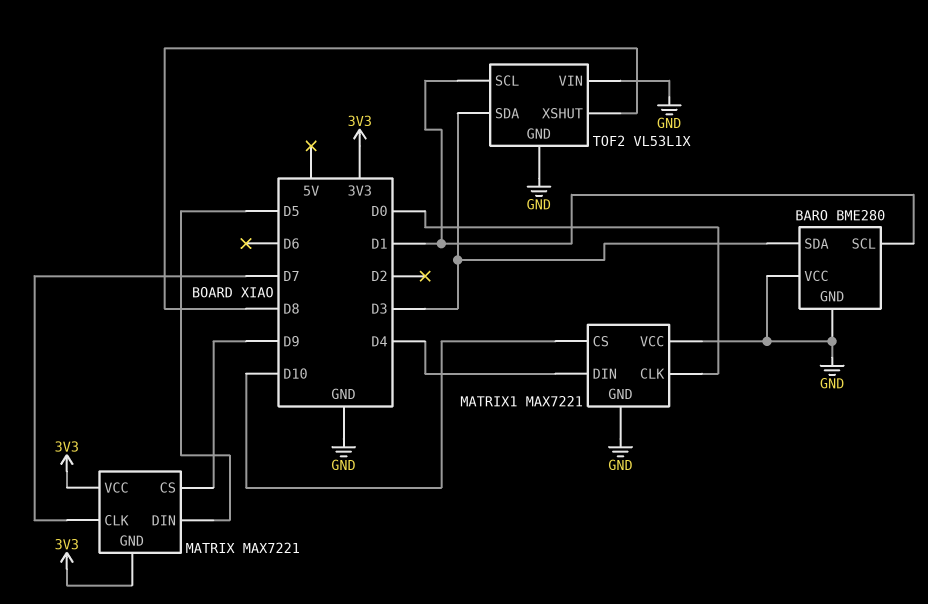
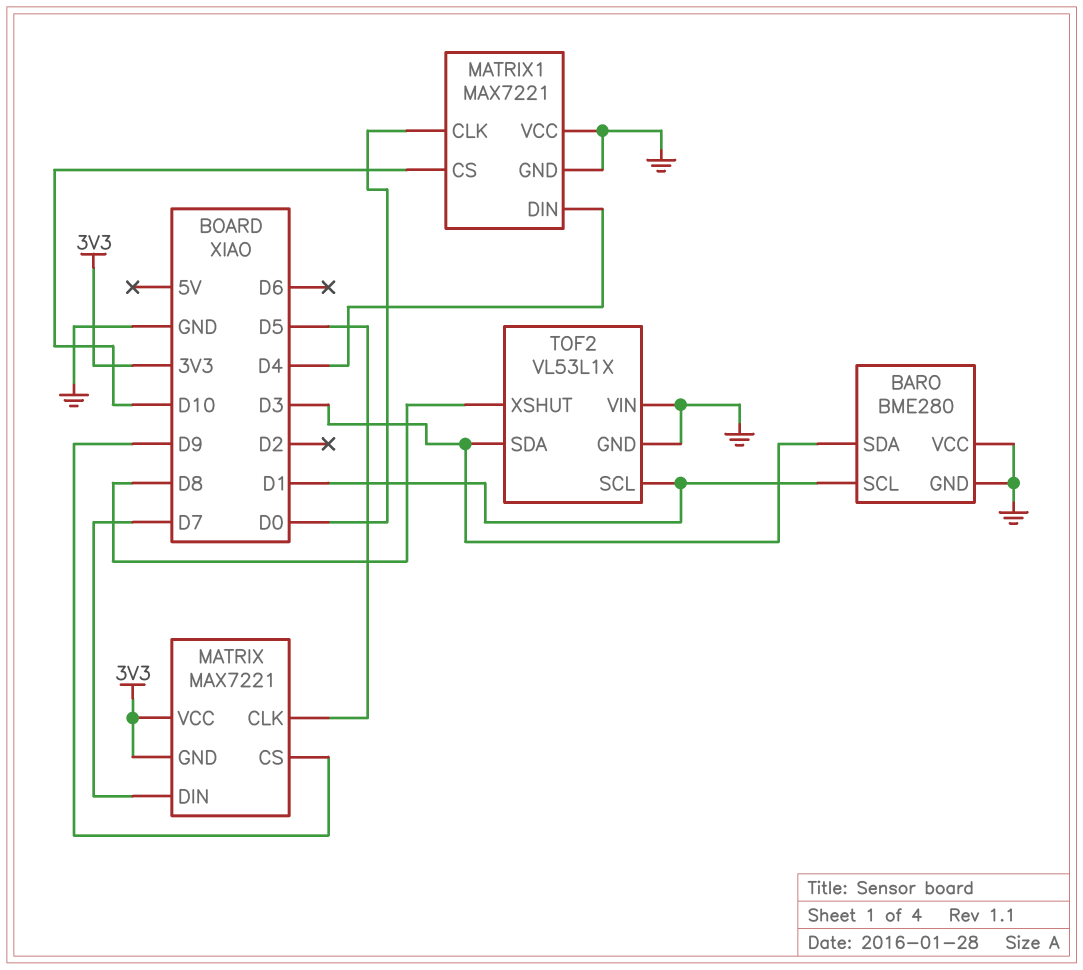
MATRIX pin CLK: D7 -> D5
MATRIX pin DIN: D5 -> D7

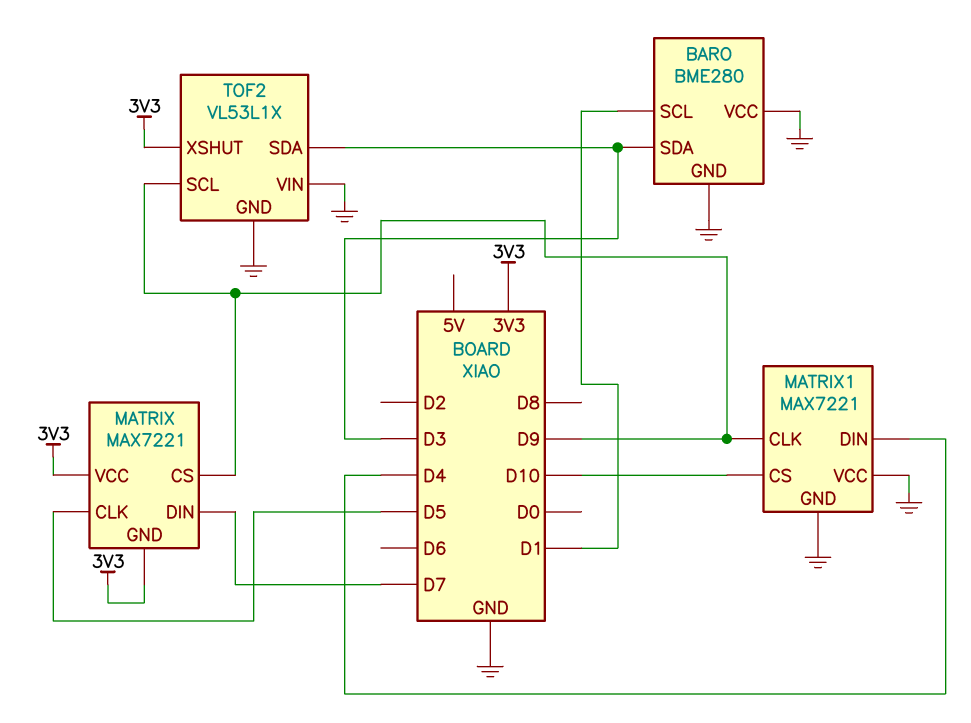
MATRIX1 pin CLK: D0 -> D9
TOF2 pin SCL: D1 -> D9
TOF2 pin XSHUT: D8 -> 3V3

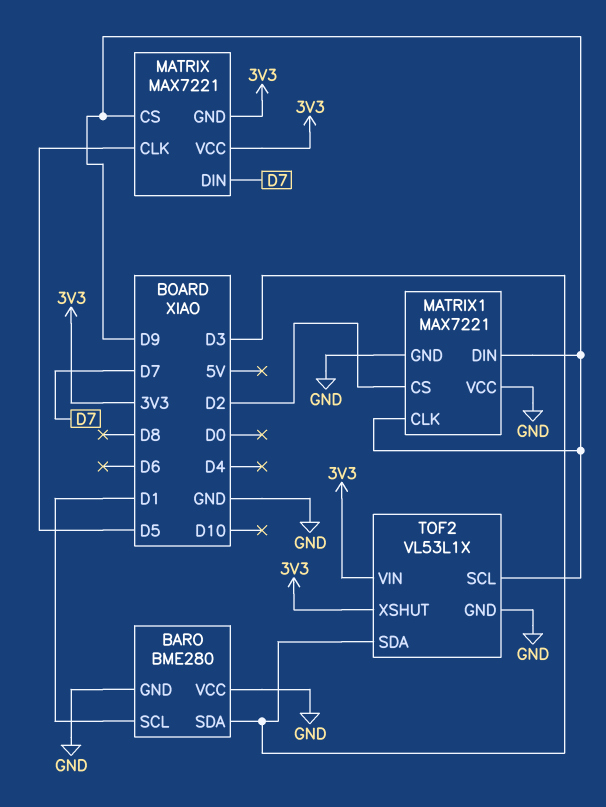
MATRIX1 pin CS: D10 -> D2
MATRIX1 pin DIN: D4 -> D9
TOF2 pin VIN: GND -> 3V3

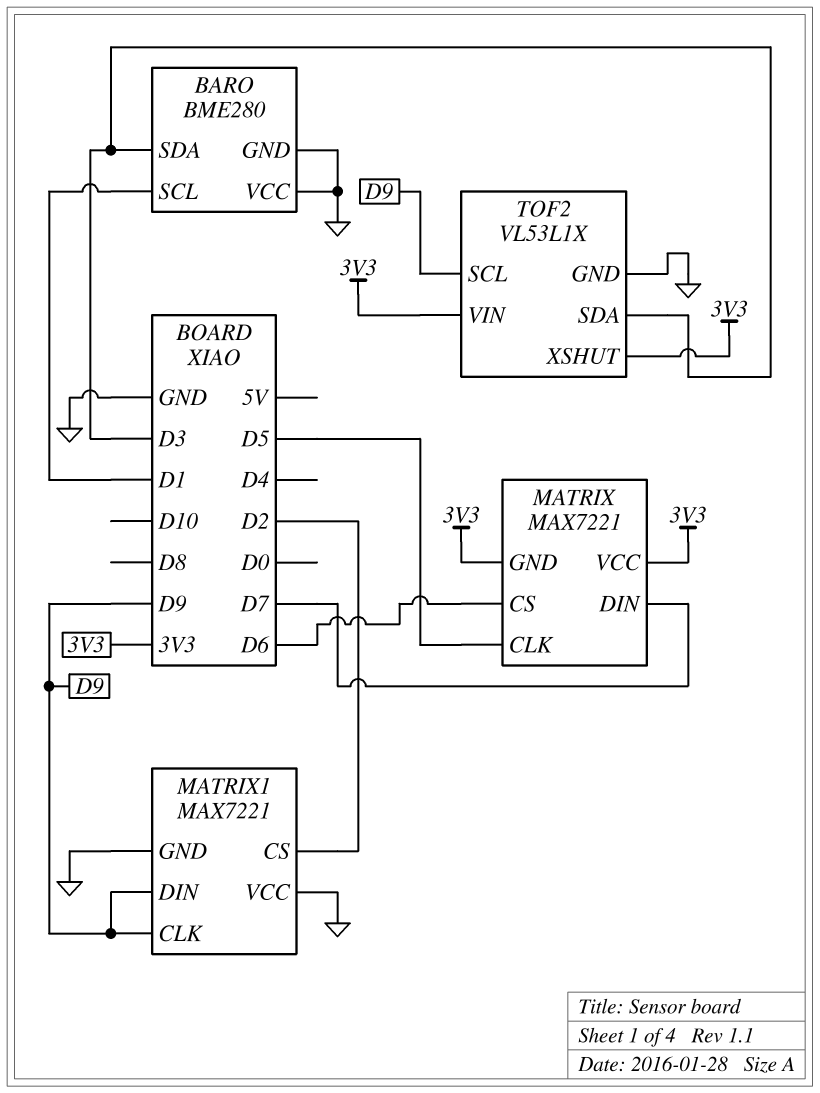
MATRIX pin CS: D9 -> D6

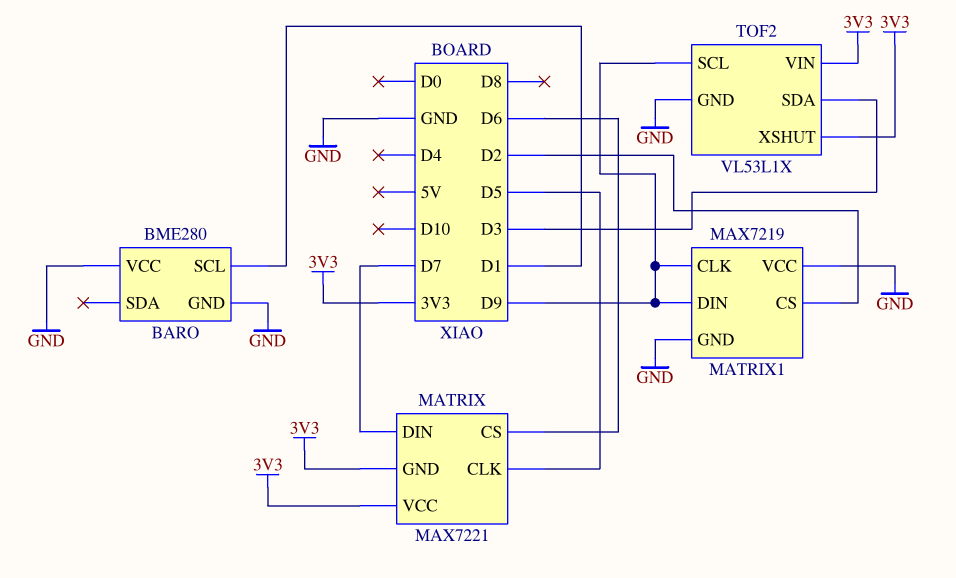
BARO pin SDA: D3 -> none
MATRIX1: MAX7221 -> MAX7219

